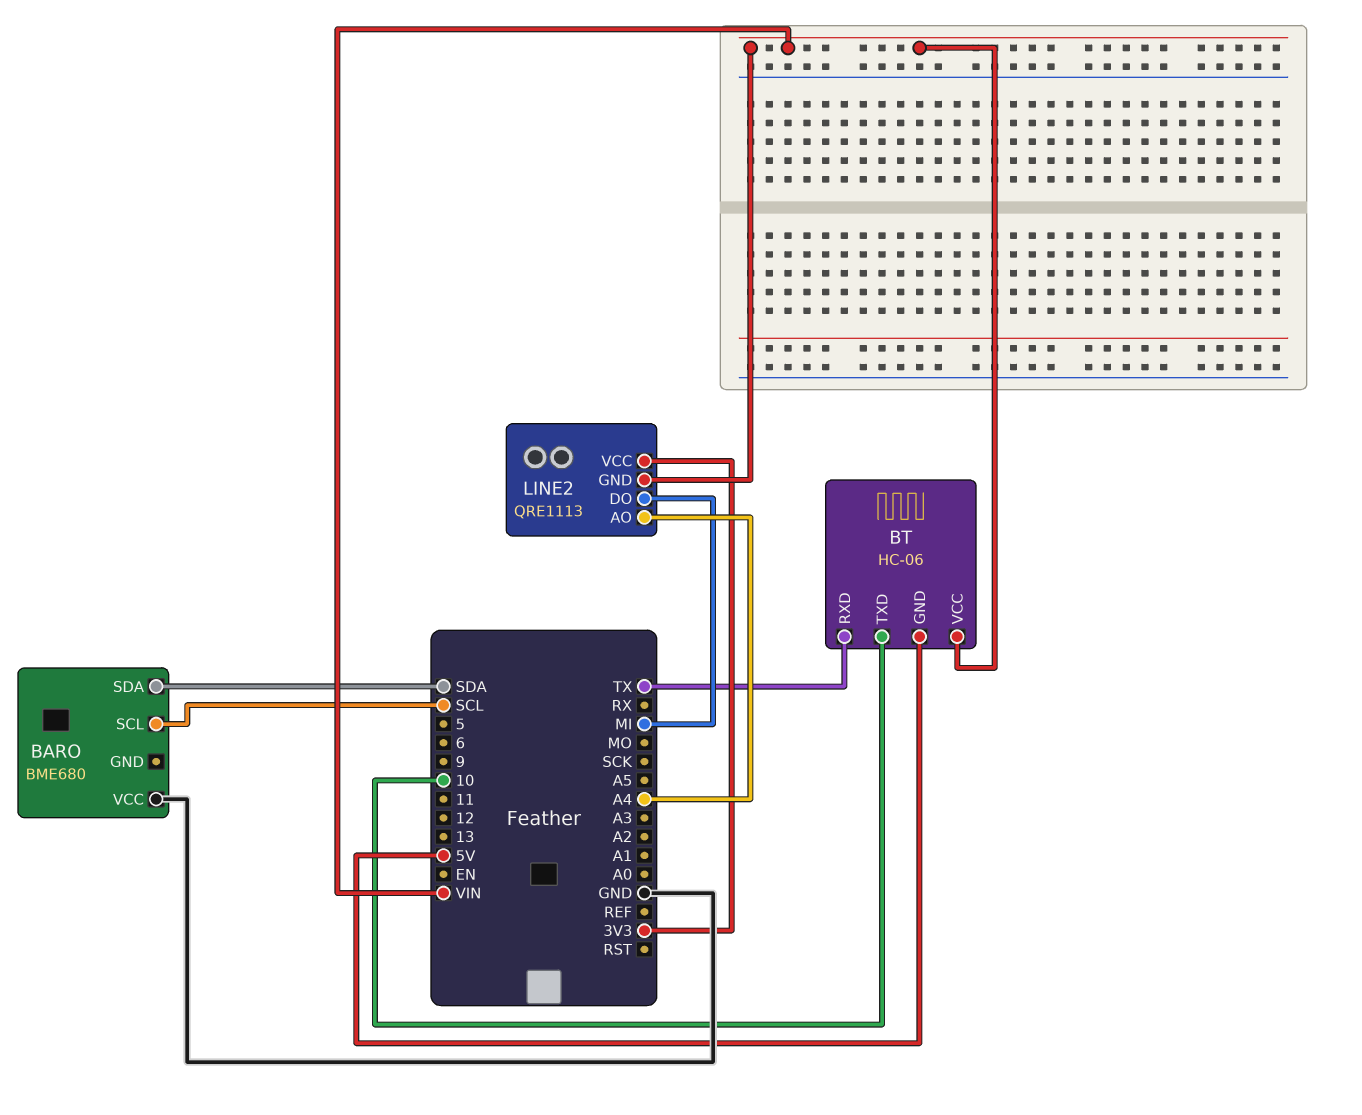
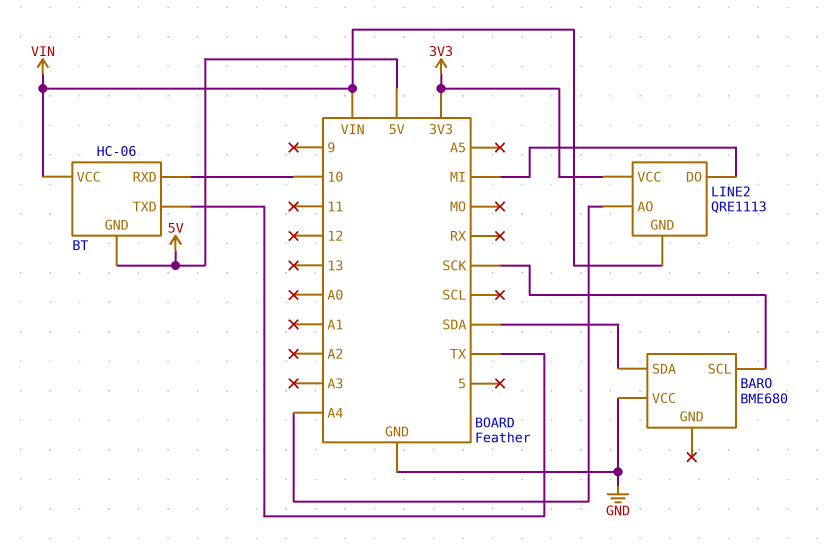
BARO pin SCL: SCL -> SCK
BT pin RXD: TX -> 10
BT pin TXD: 10 -> TX

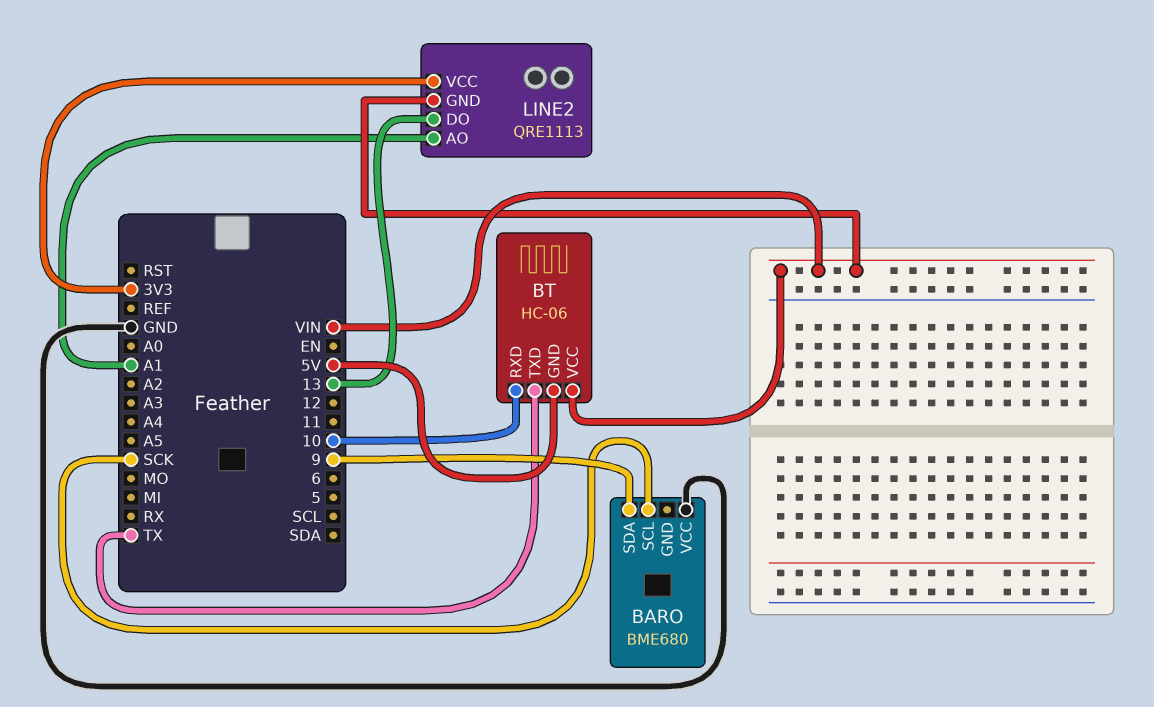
BARO pin SDA: SDA -> 9
LINE2 pin AO: A4 -> A1
LINE2 pin DO: MI -> 13

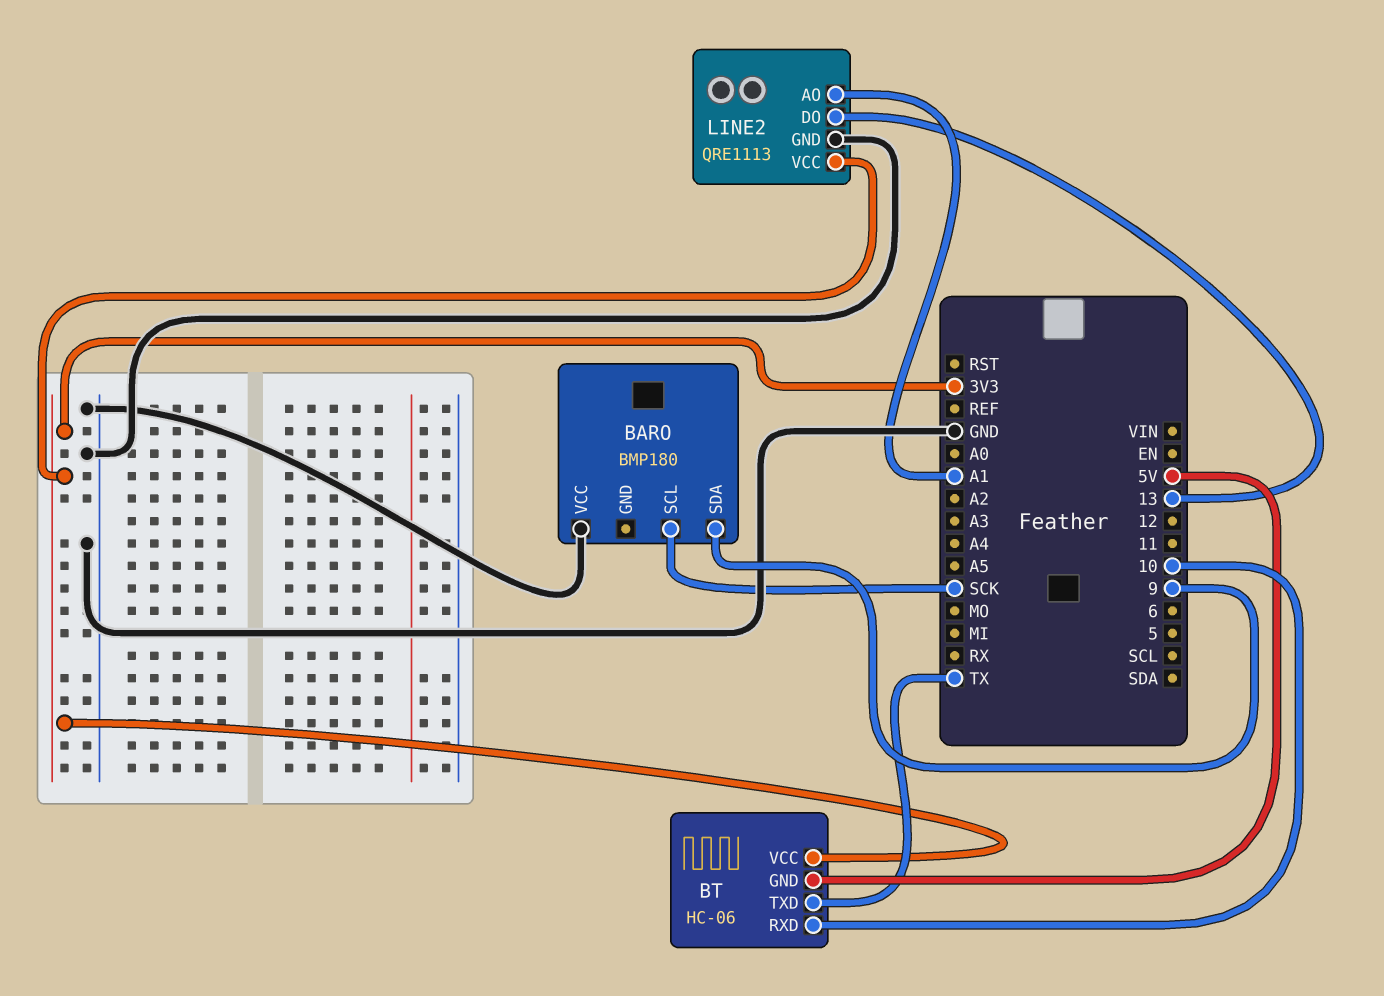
BARO: BME680 -> BMP180
BT pin VCC: VIN -> 3V3
LINE2 pin GND: VIN -> GND

